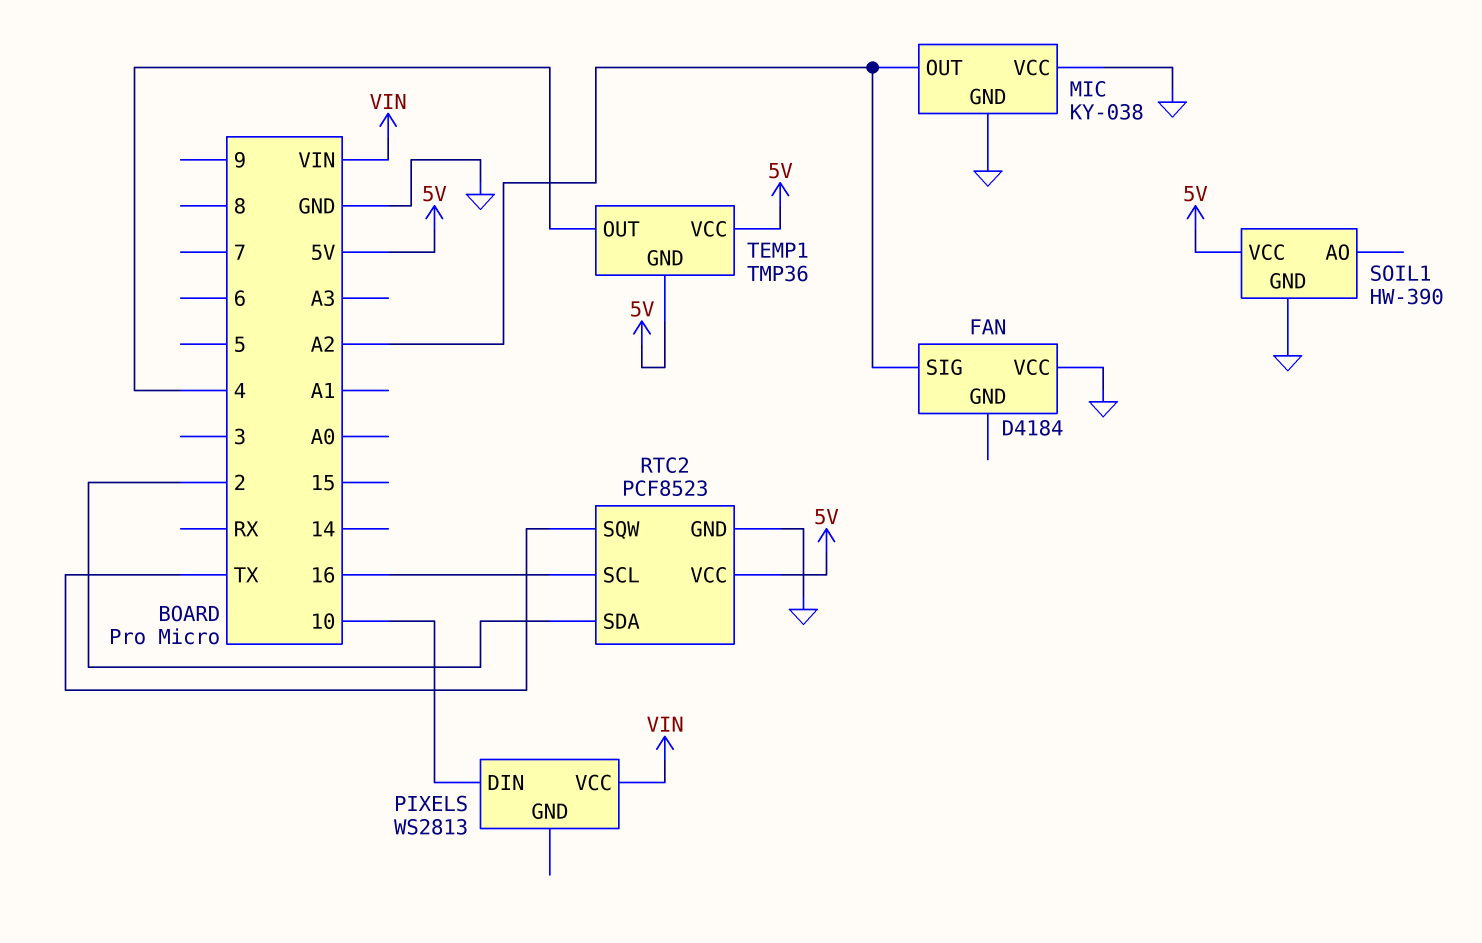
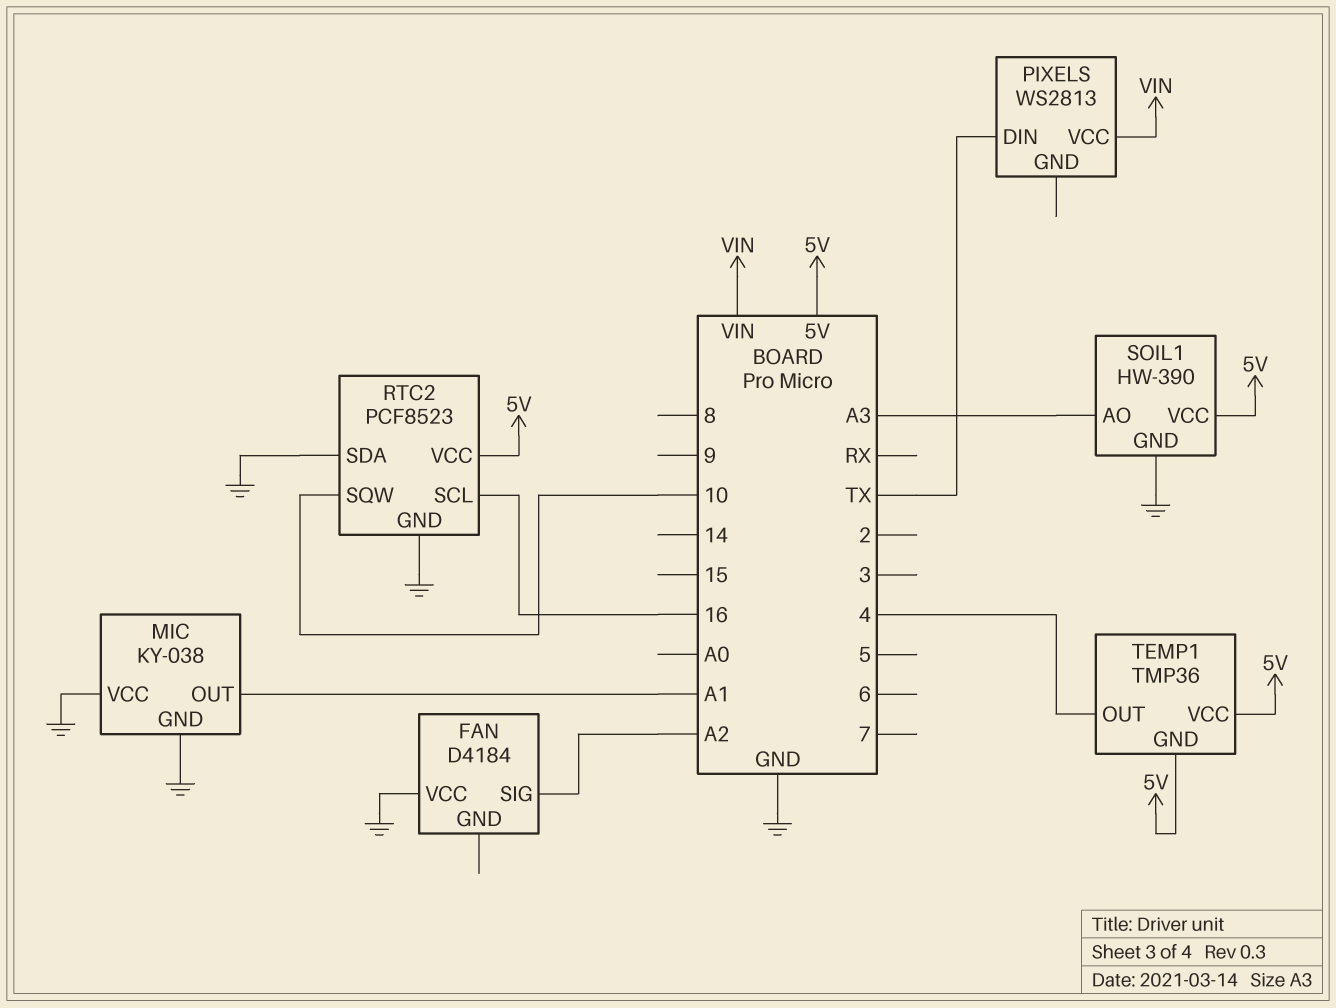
MIC pin OUT: A2 -> A1
PIXELS pin DIN: 10 -> TX
RTC2 pin SDA: 2 -> GND
RTC2 pin SQW: TX -> 10
SOIL1 pin AO: none -> A3

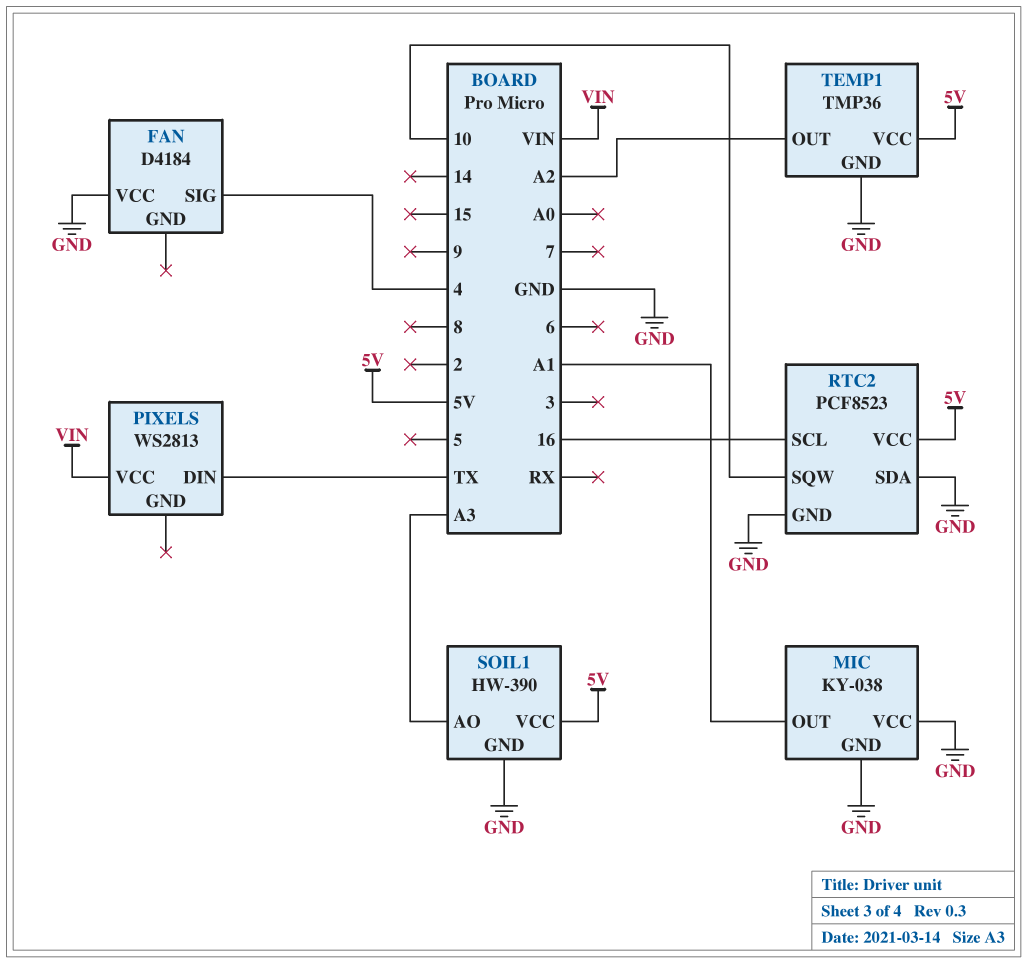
FAN pin SIG: A2 -> 4
TEMP1 pin GND: 5V -> GND
TEMP1 pin OUT: 4 -> A2

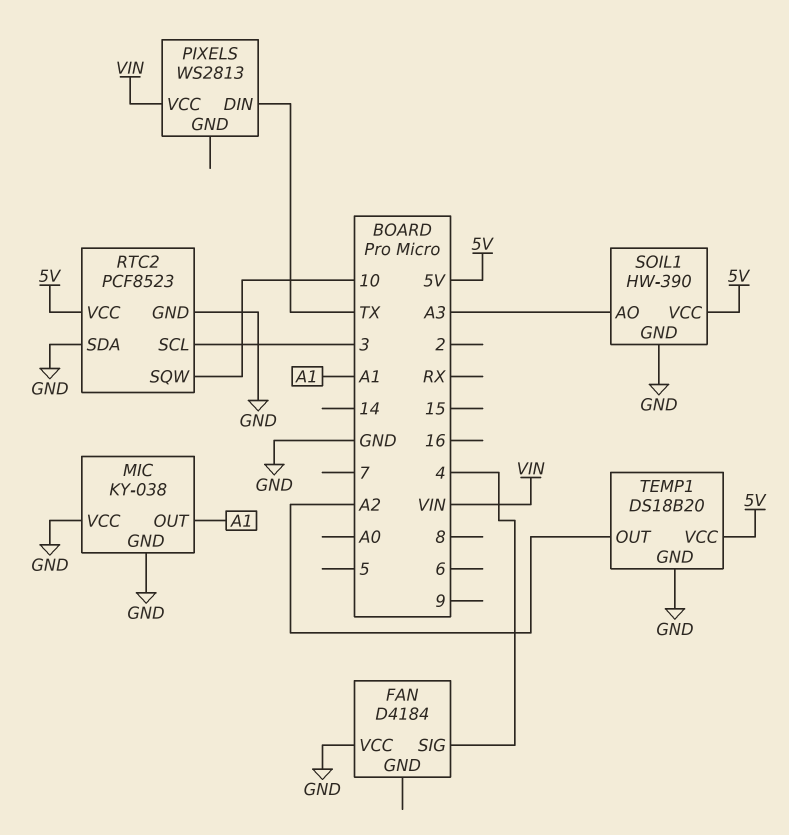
RTC2 pin SCL: 16 -> 3
TEMP1: TMP36 -> DS18B20

